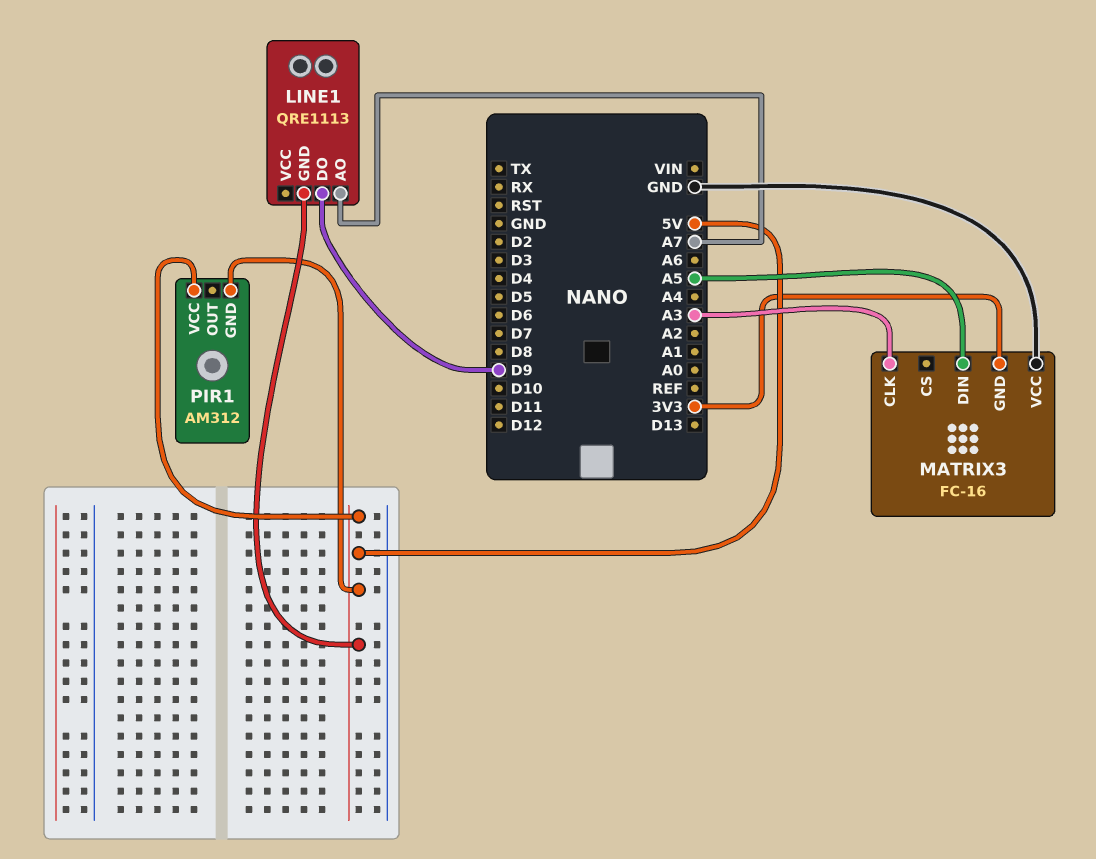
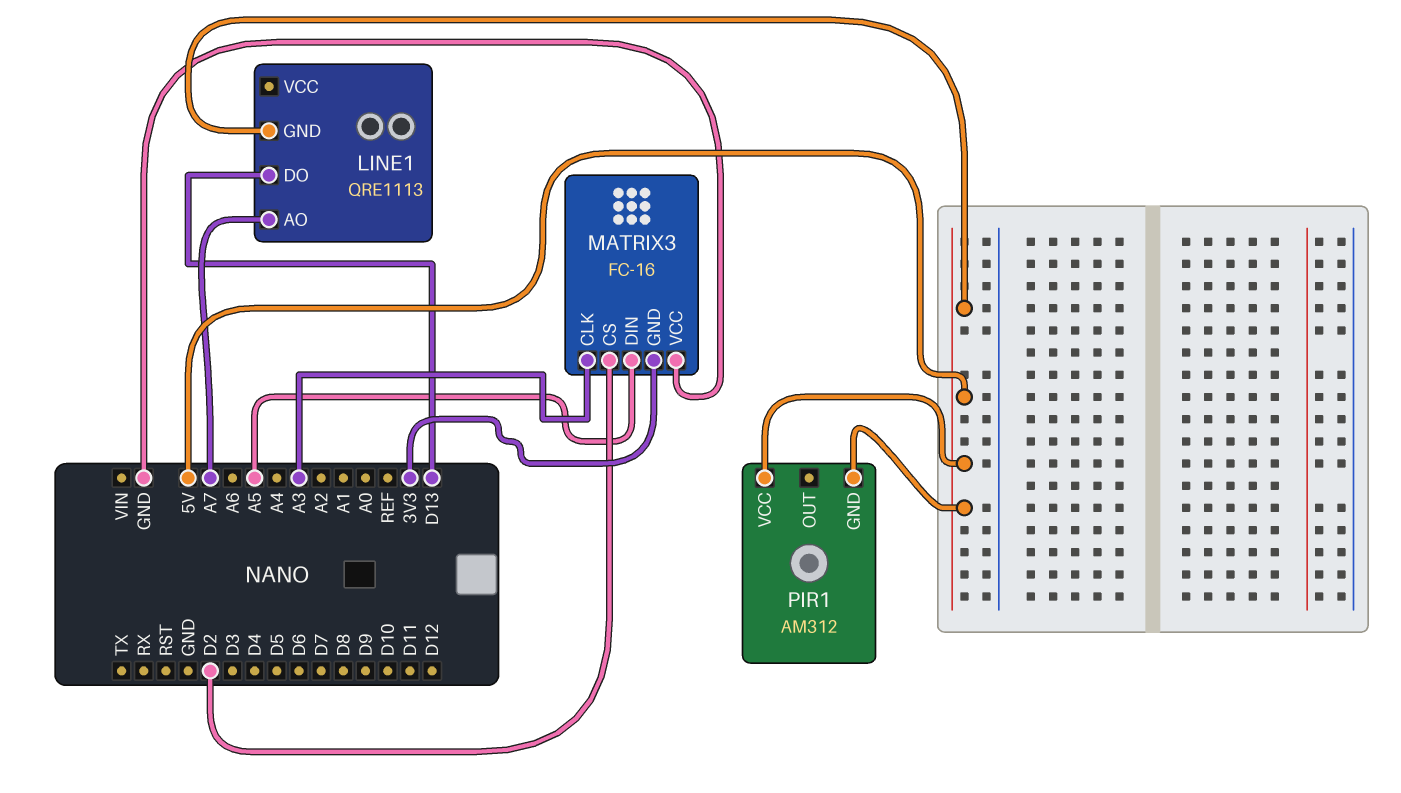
LINE1 pin DO: D9 -> D13
MATRIX3 pin CS: none -> D2

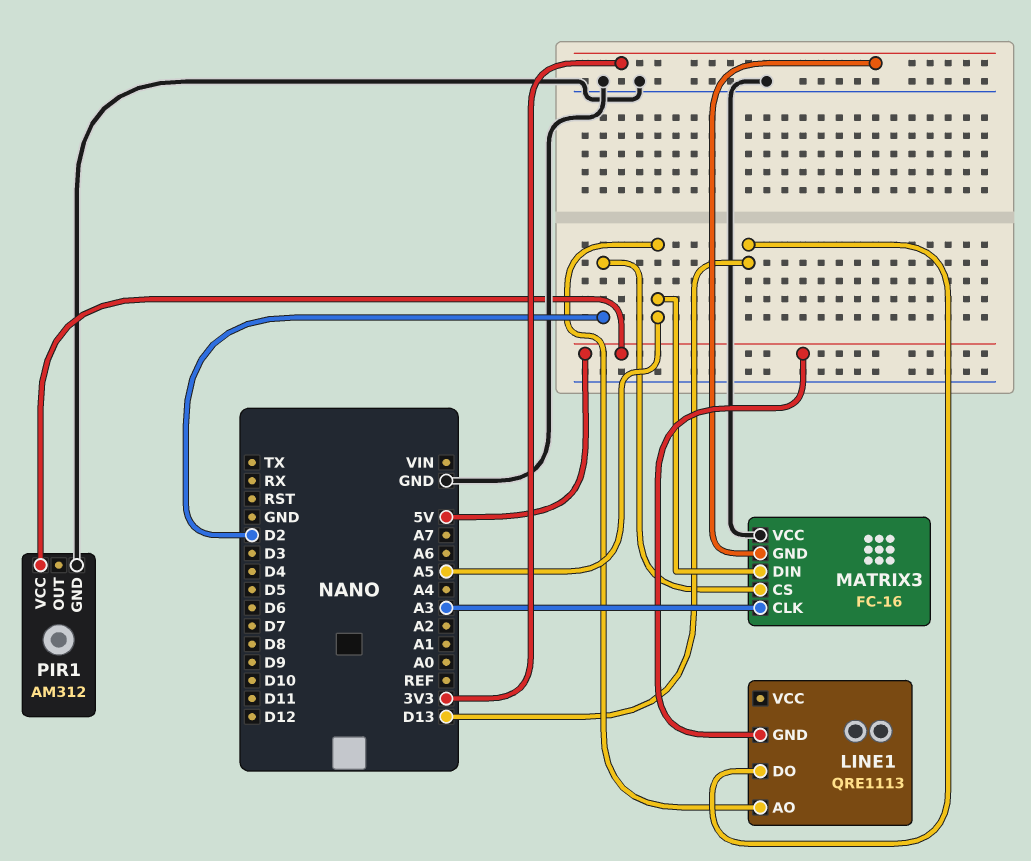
LINE1 pin AO: A7 -> A5
PIR1 pin GND: 5V -> GND

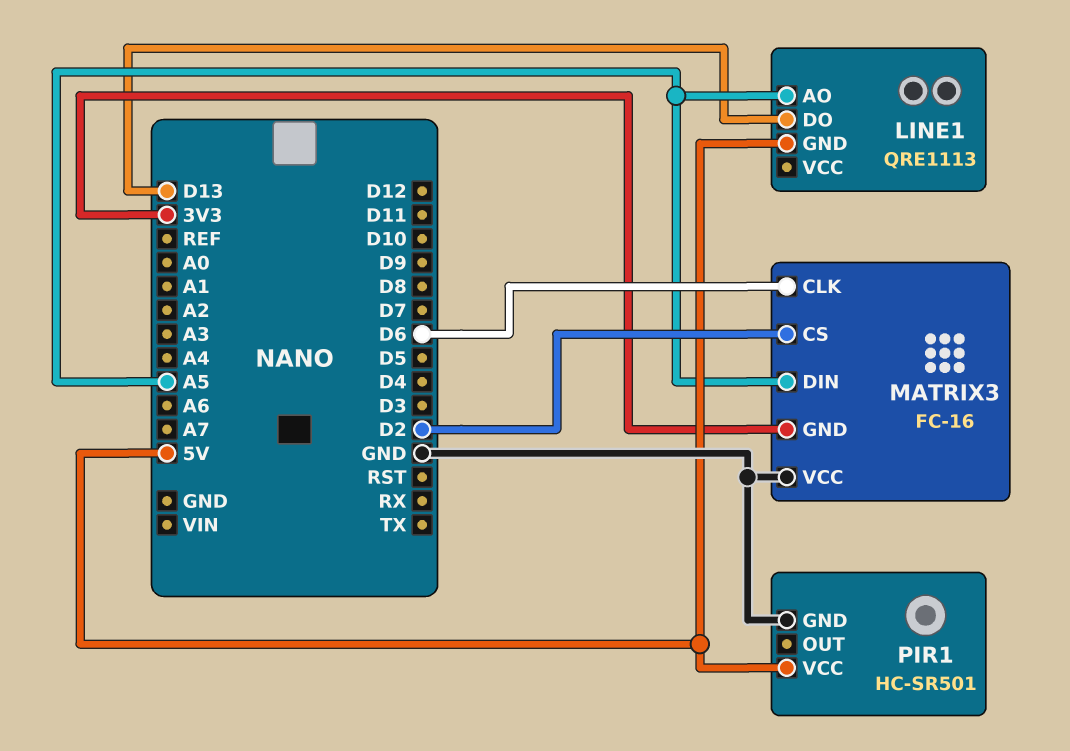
MATRIX3 pin CLK: A3 -> D6
PIR1: AM312 -> HC-SR501

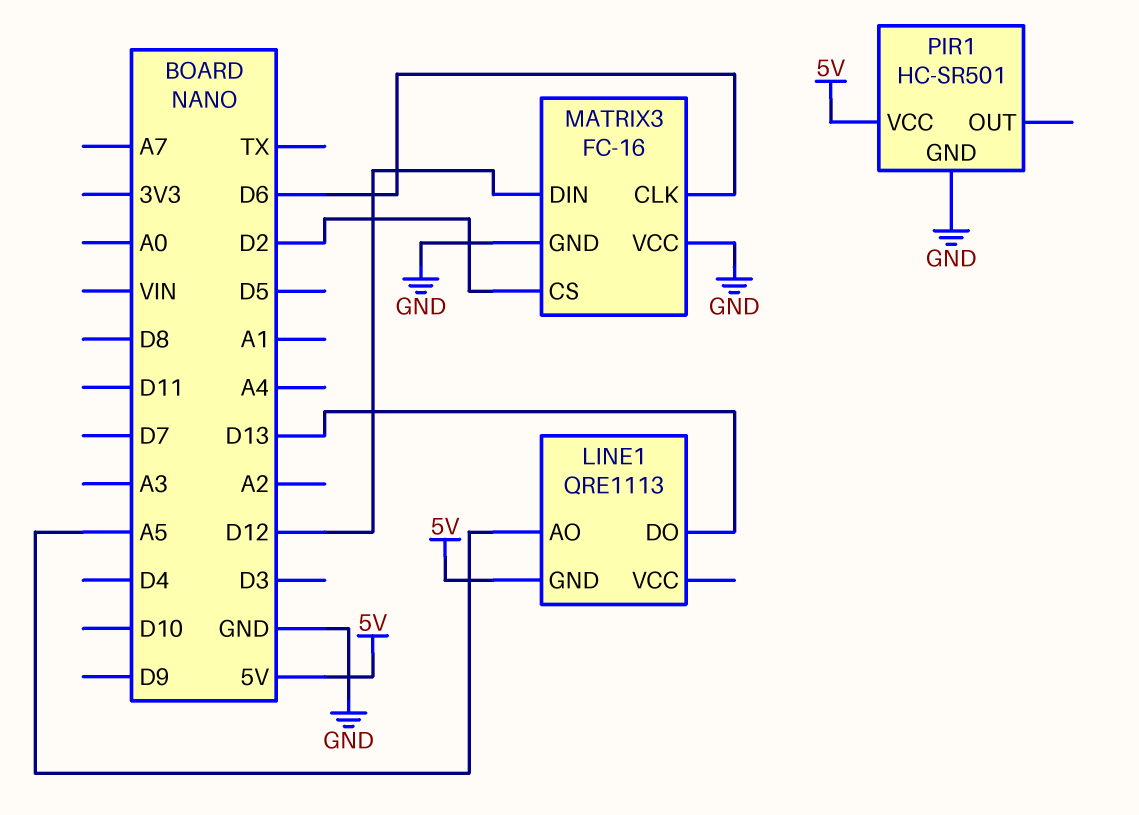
MATRIX3 pin DIN: A5 -> D12
MATRIX3 pin GND: 3V3 -> GND

